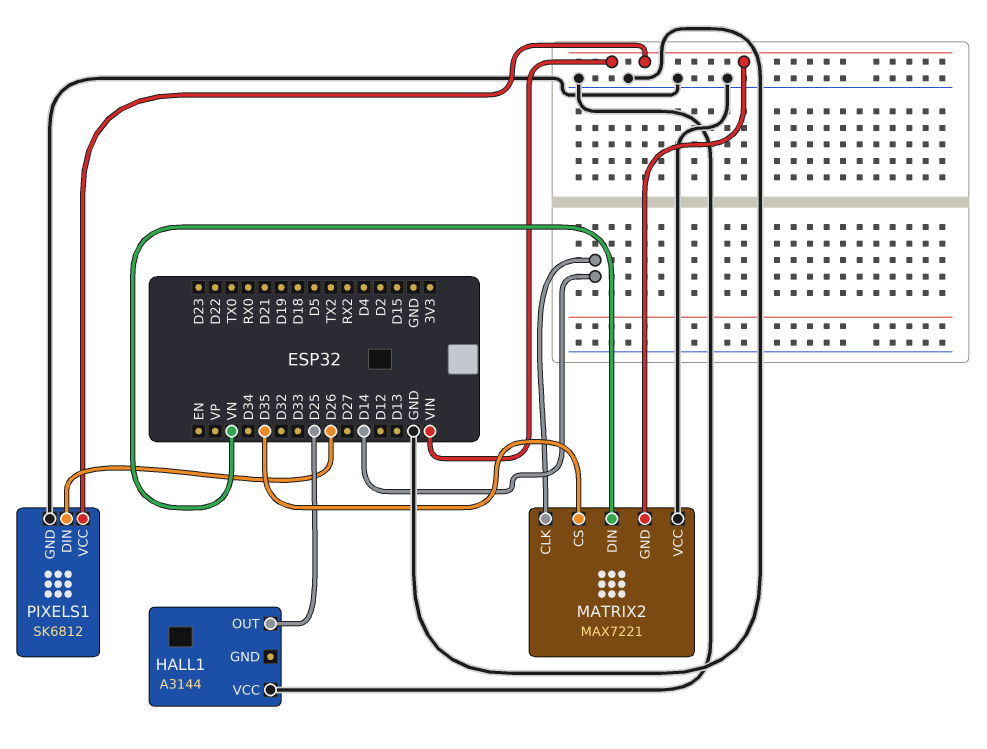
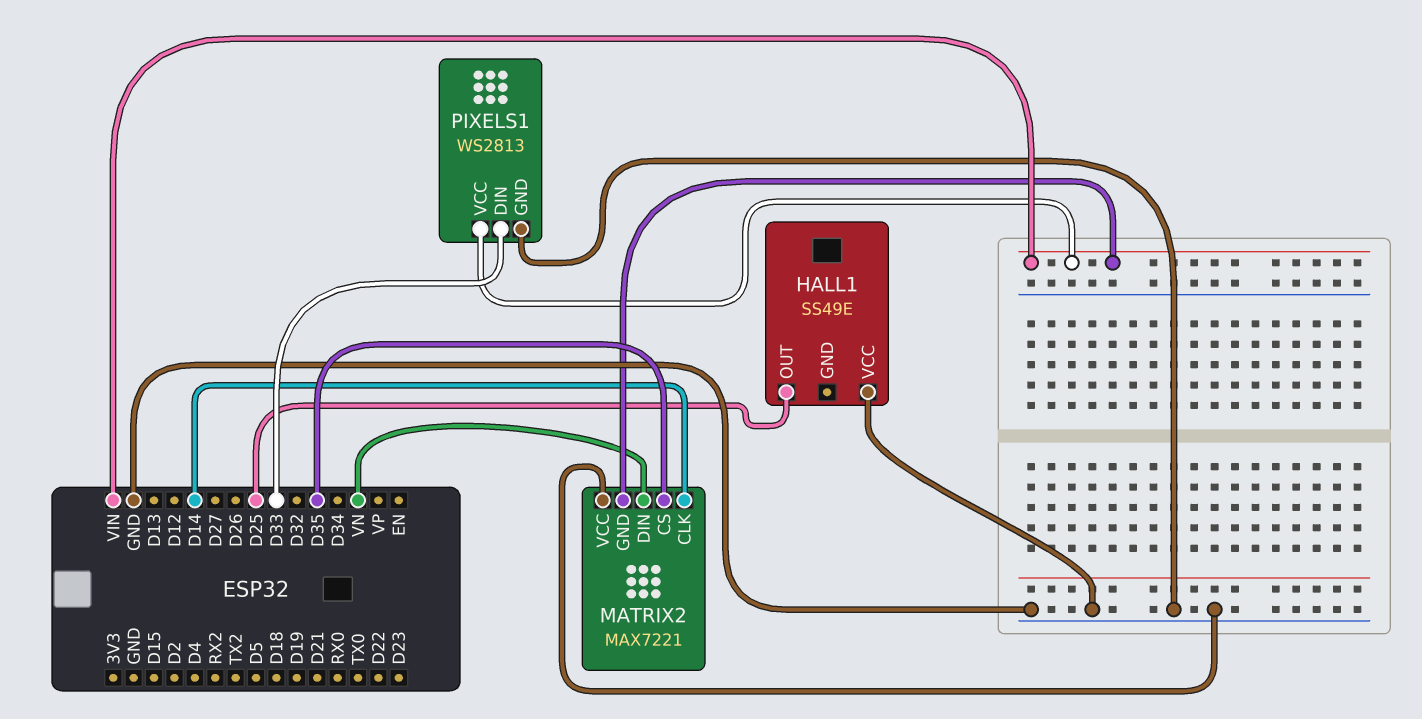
HALL1: A3144 -> SS49E
PIXELS1: SK6812 -> WS2813
PIXELS1 pin DIN: D26 -> D33

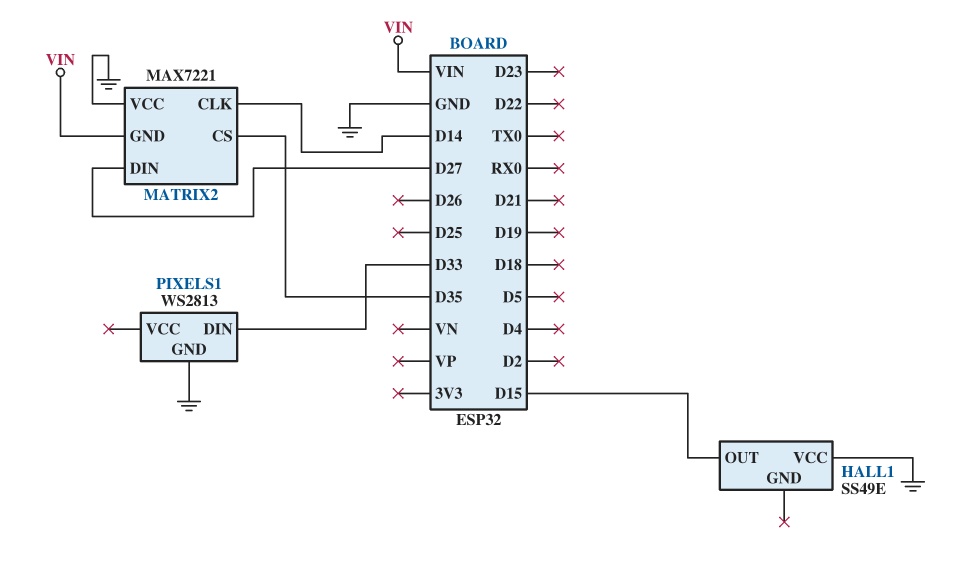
HALL1 pin OUT: D25 -> D15
MATRIX2 pin DIN: VN -> D27
PIXELS1 pin VCC: VIN -> none

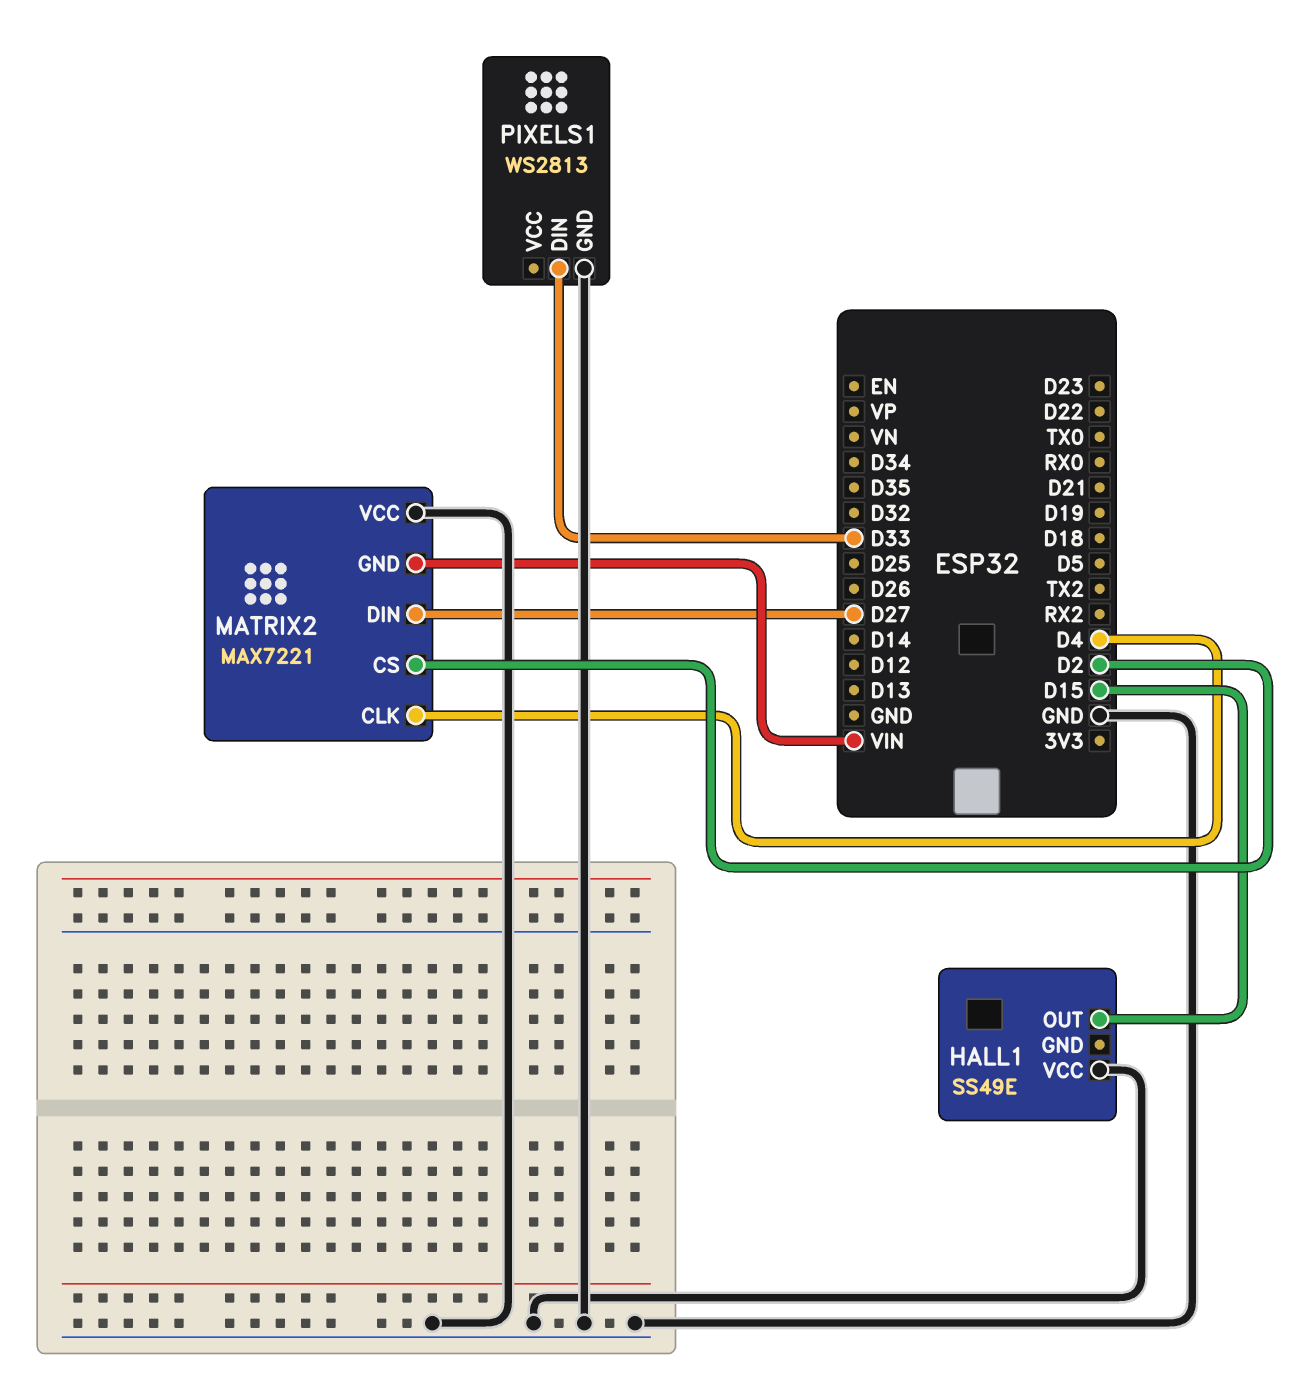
MATRIX2 pin CLK: D14 -> D4
MATRIX2 pin CS: D35 -> D2

